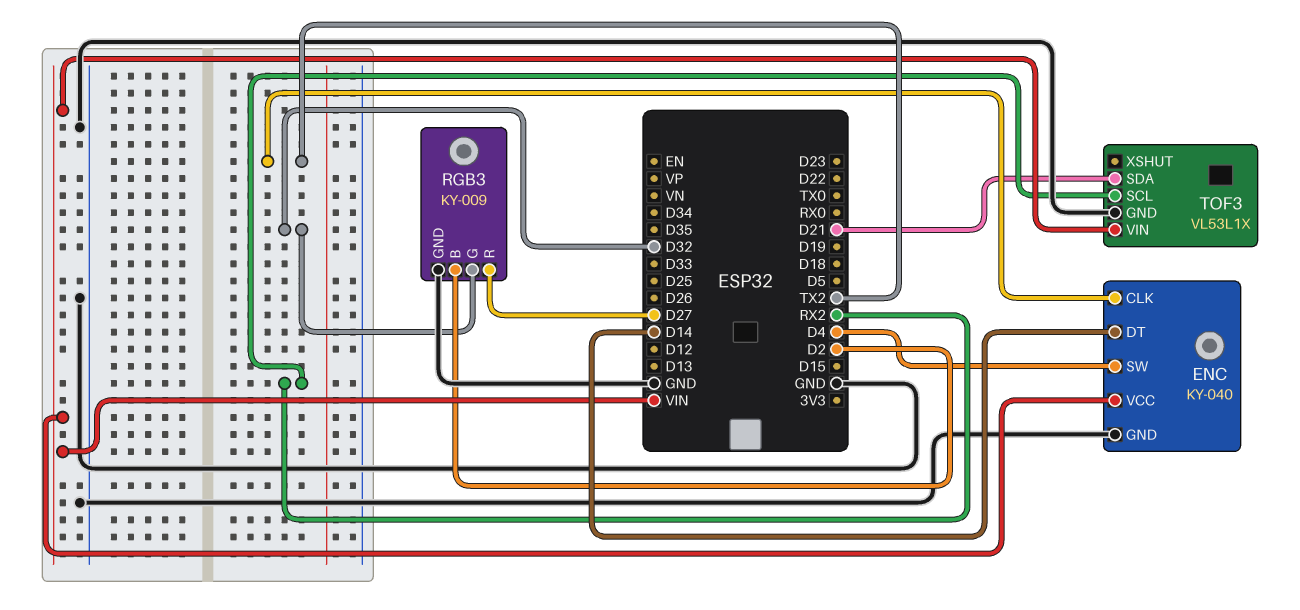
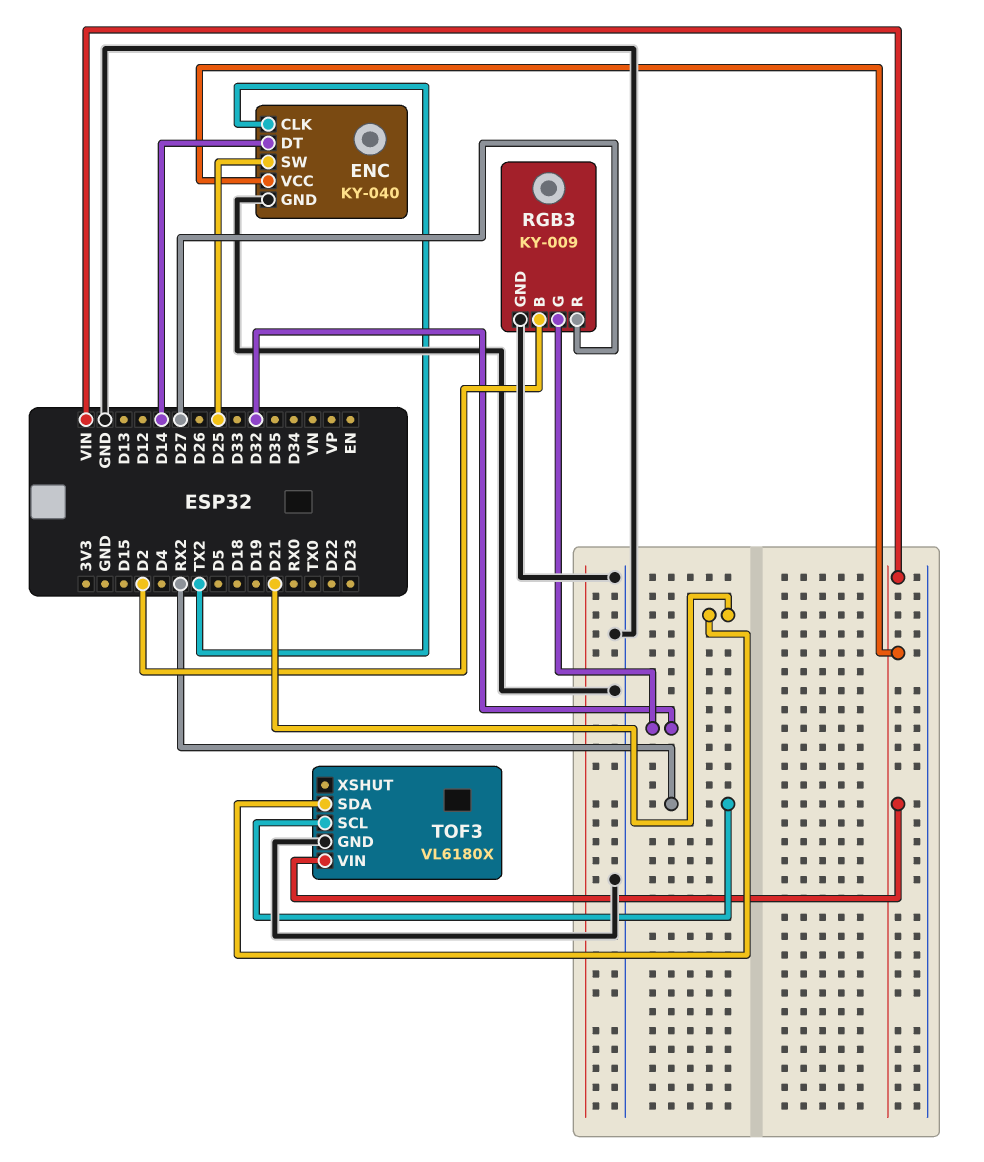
ENC pin SW: D4 -> D25
TOF3: VL53L1X -> VL6180X

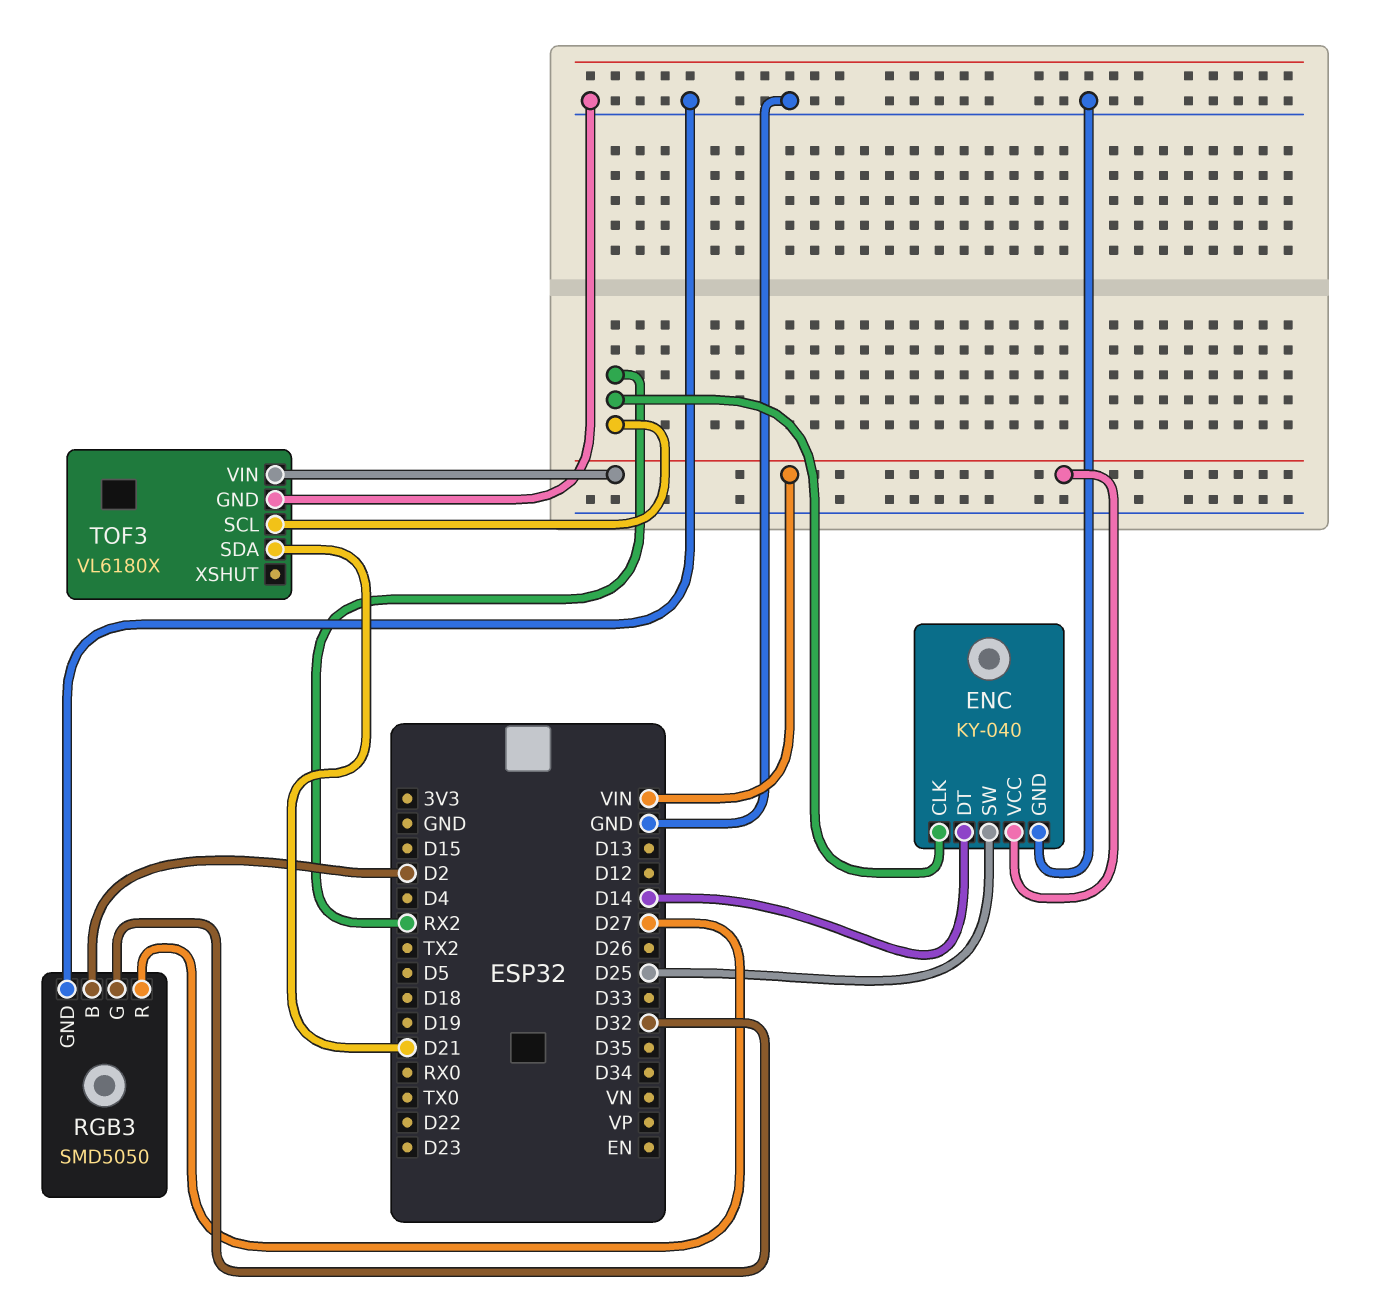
ENC pin CLK: TX2 -> RX2
RGB3: KY-009 -> SMD5050

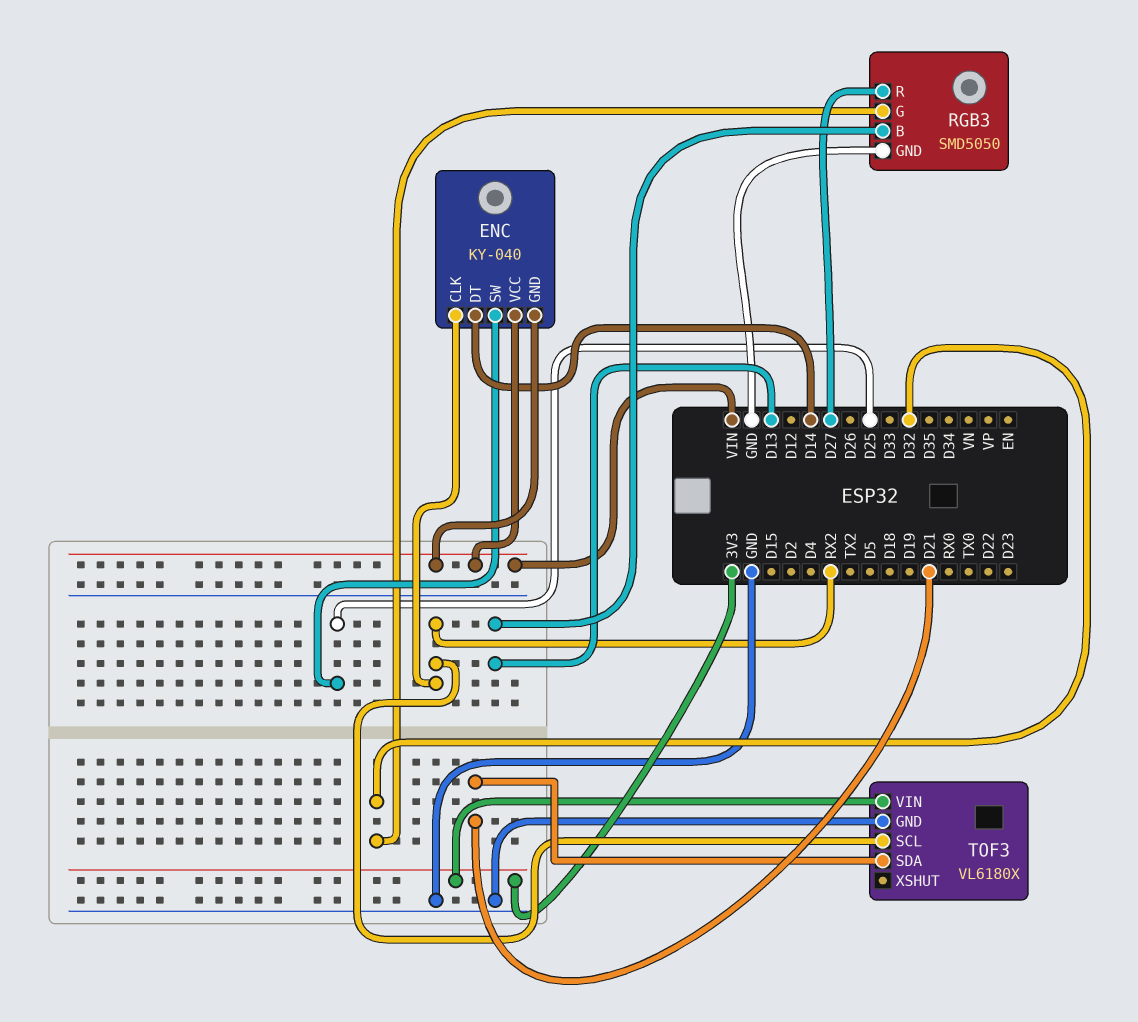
ENC pin GND: GND -> VIN
RGB3 pin B: D2 -> D13
TOF3 pin VIN: VIN -> 3V3

